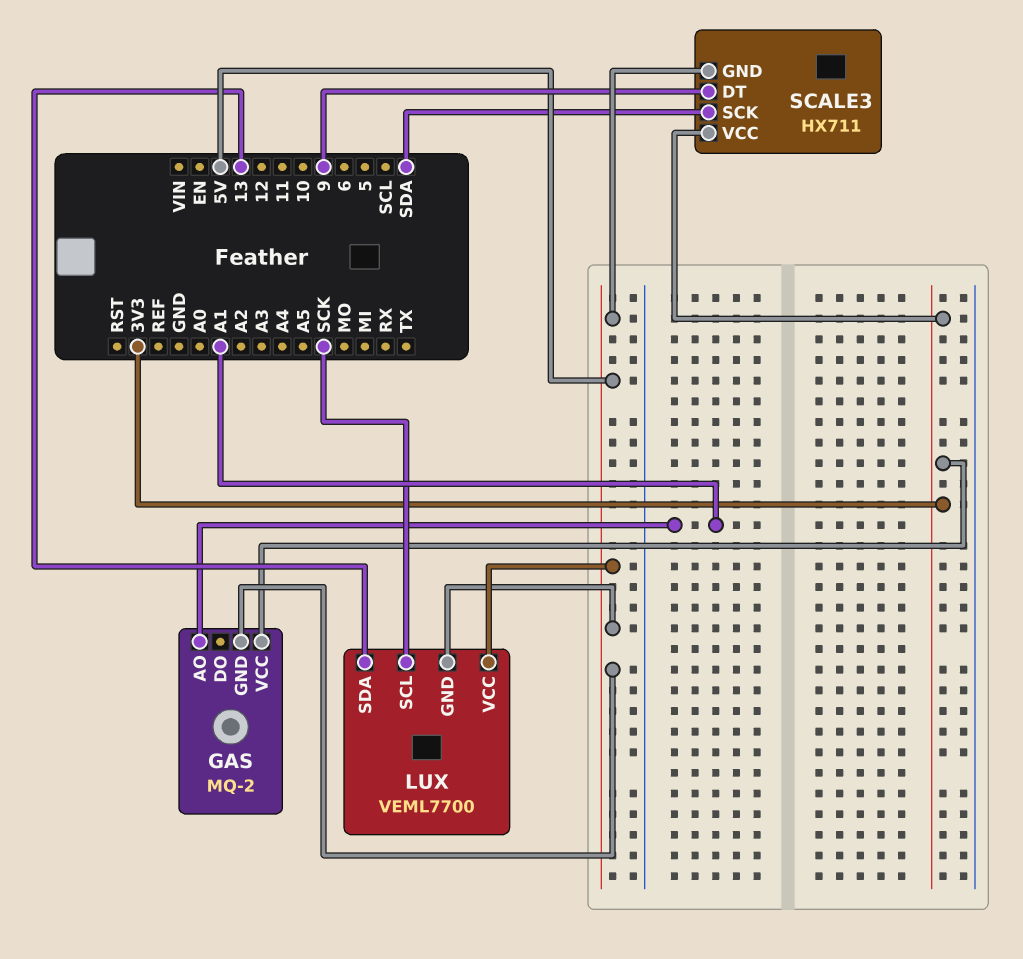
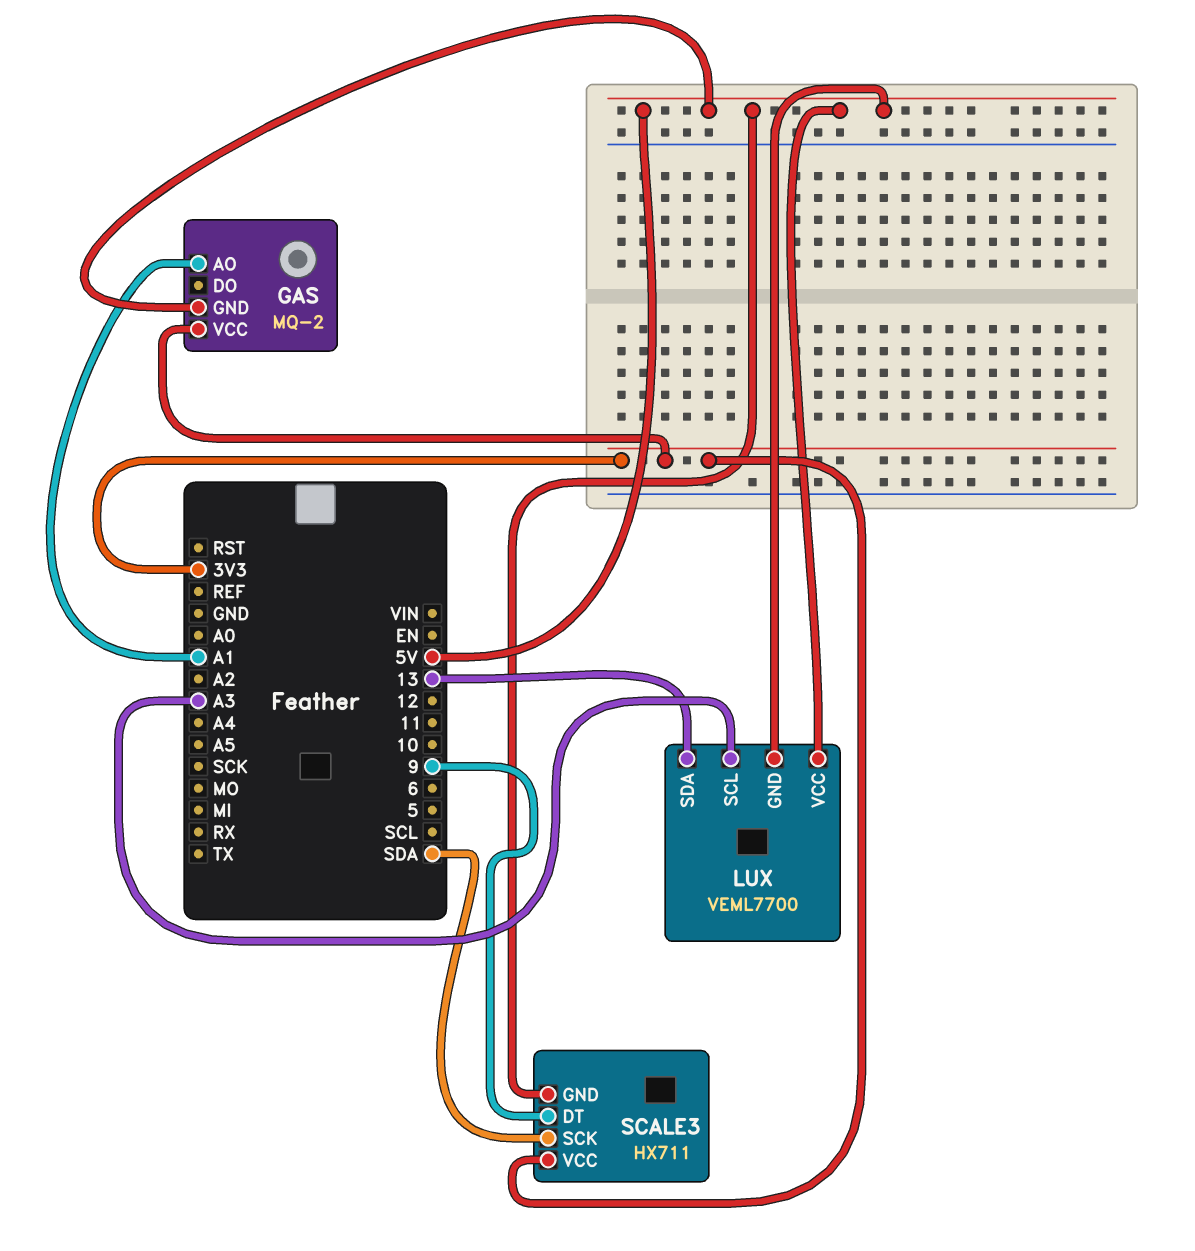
LUX pin SCL: SCK -> A3

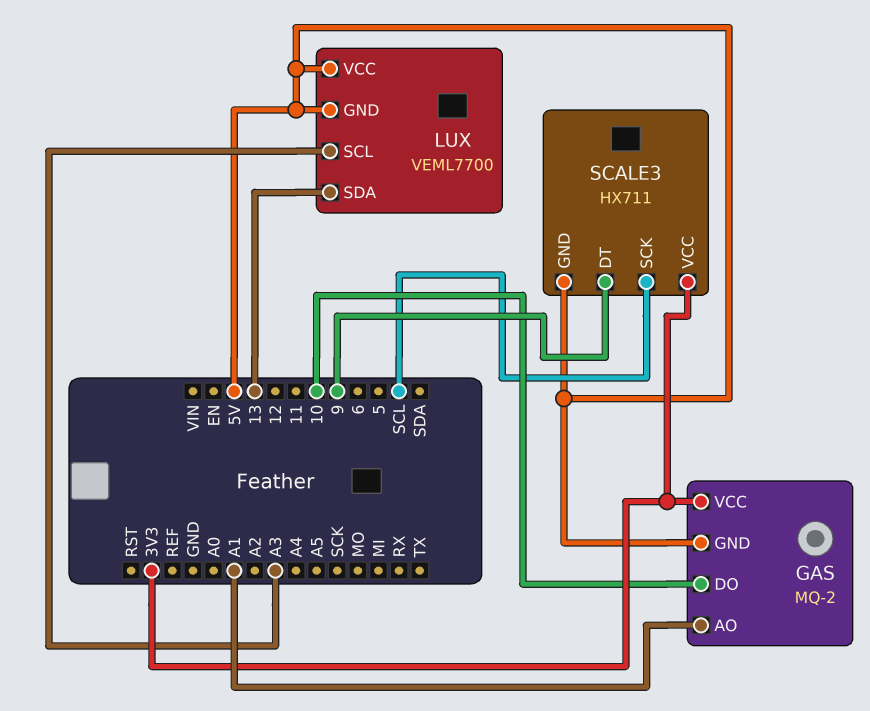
GAS pin DO: none -> 10
SCALE3 pin SCK: SDA -> SCL

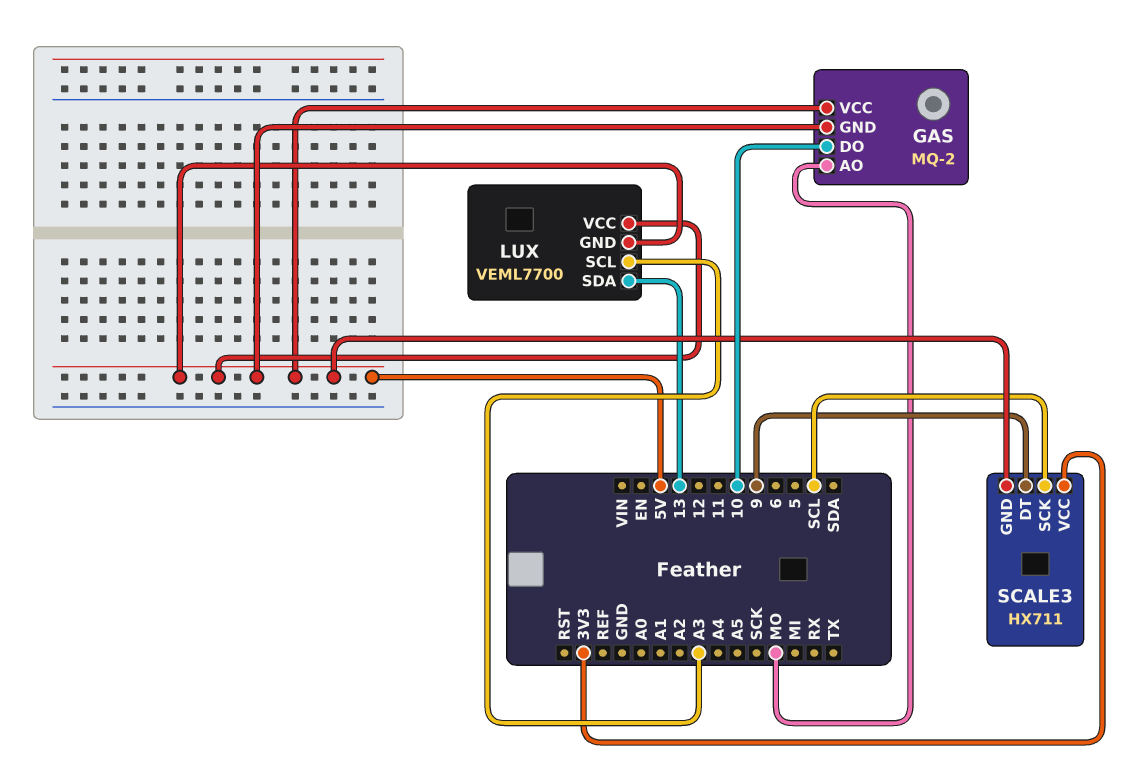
GAS pin AO: A1 -> MO
GAS pin VCC: 3V3 -> 5V

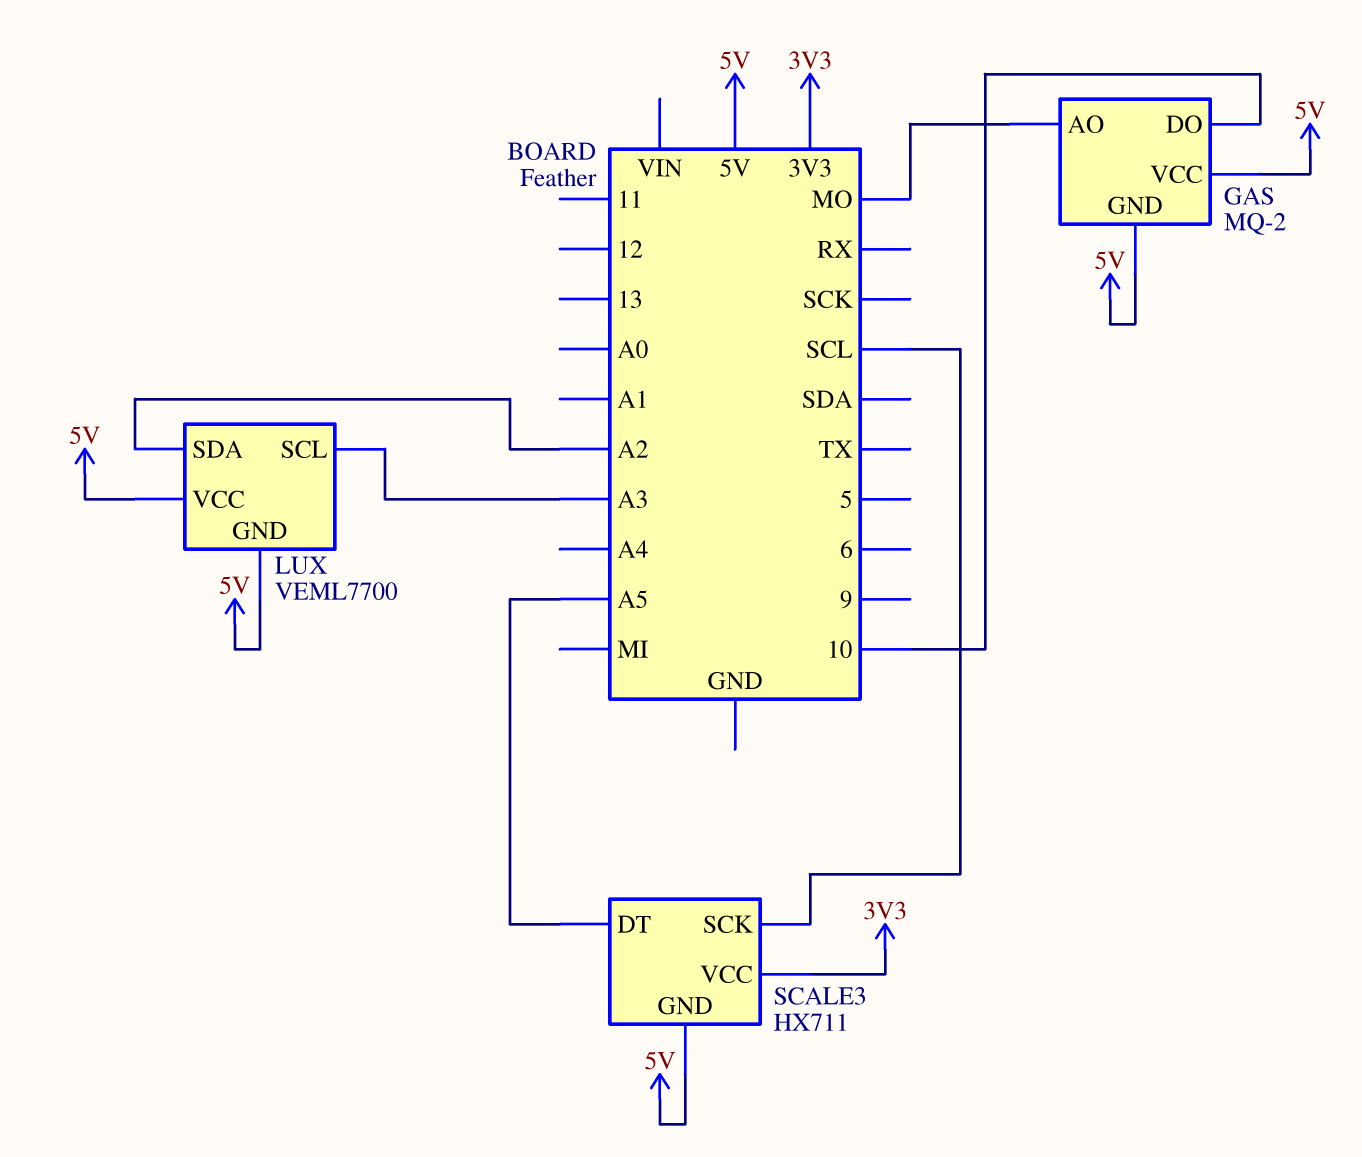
LUX pin SDA: 13 -> A2
SCALE3 pin DT: 9 -> A5

